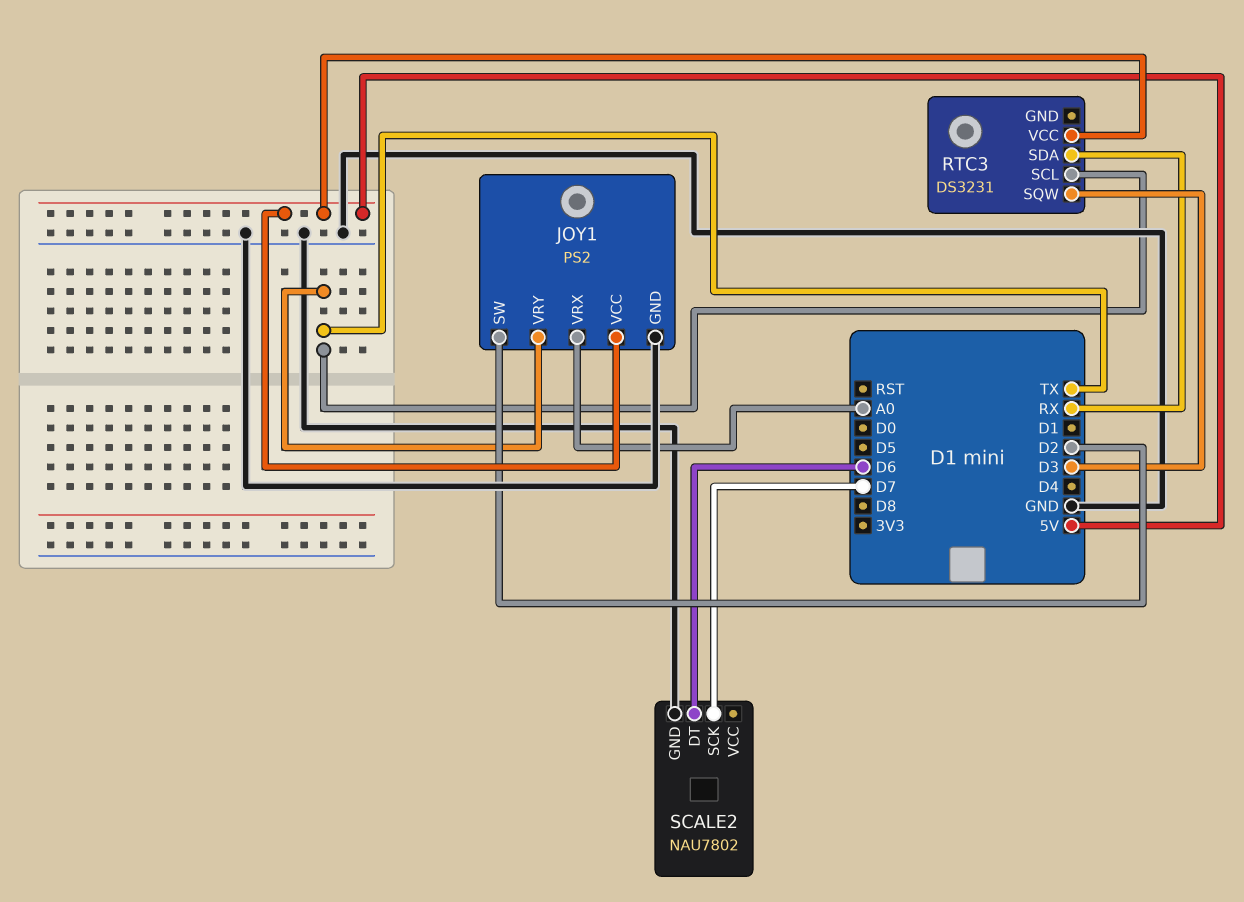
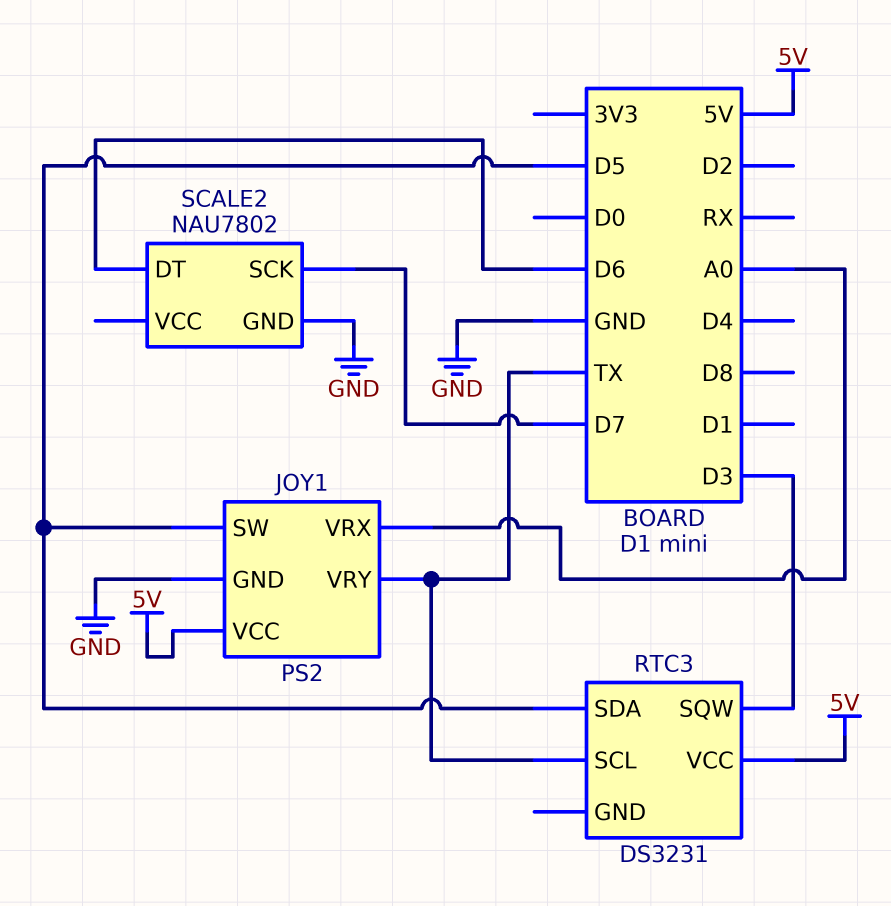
JOY1 pin SW: D2 -> D5
RTC3 pin SDA: RX -> D5

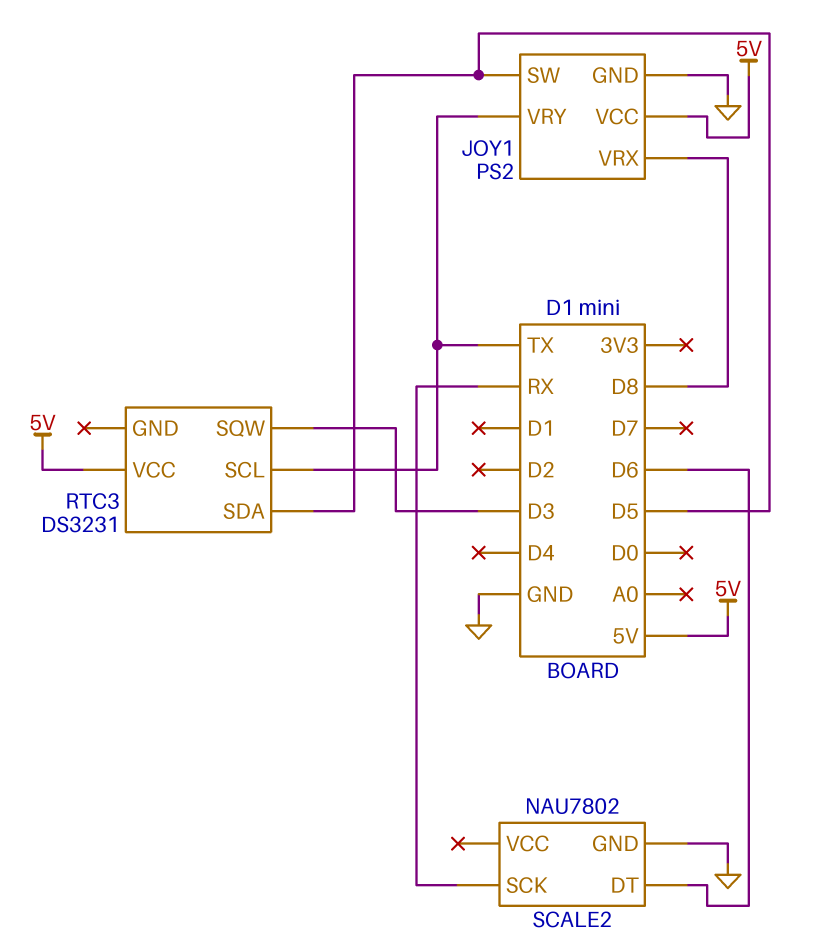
JOY1 pin VRX: A0 -> D8
SCALE2 pin SCK: D7 -> RX

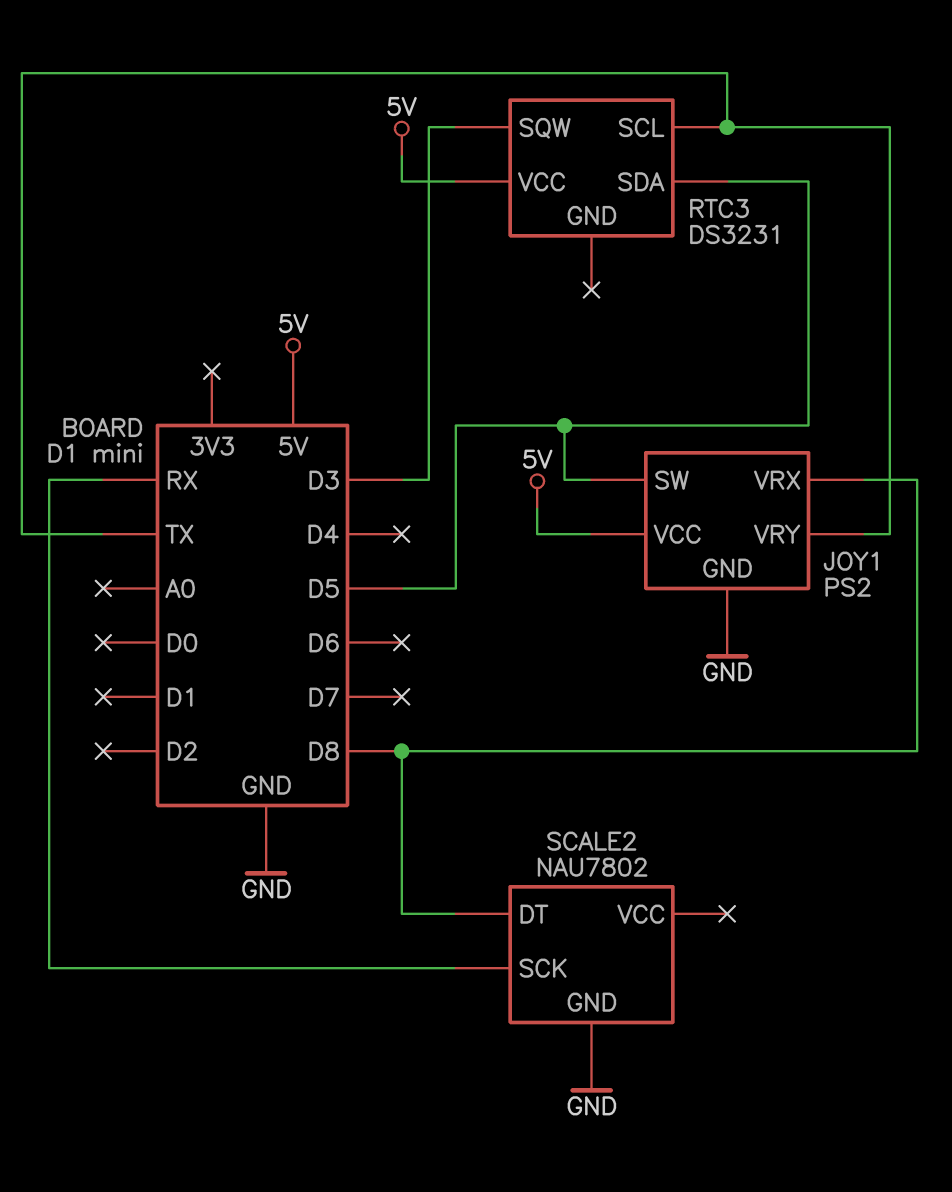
SCALE2 pin DT: D6 -> D8

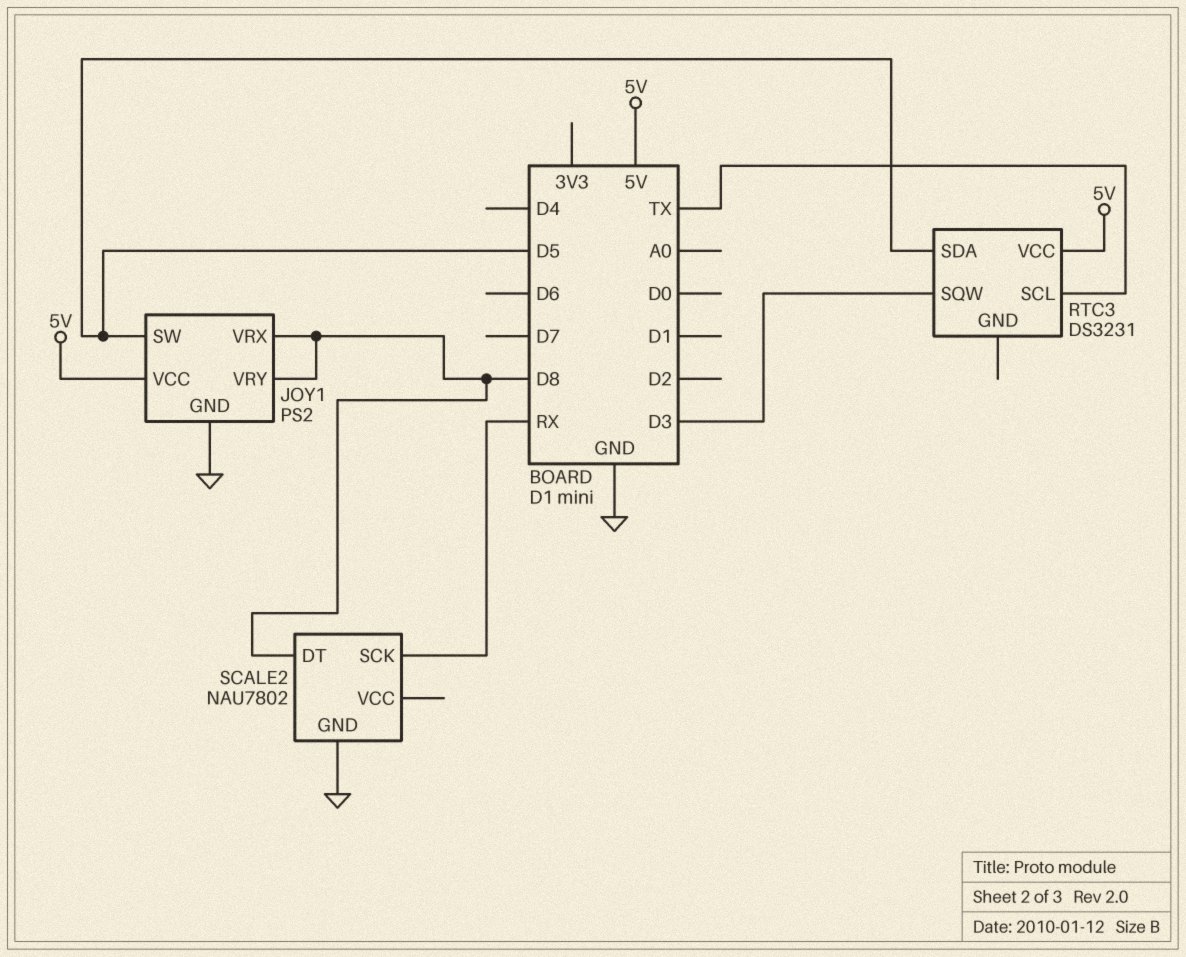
JOY1 pin VRY: TX -> D8

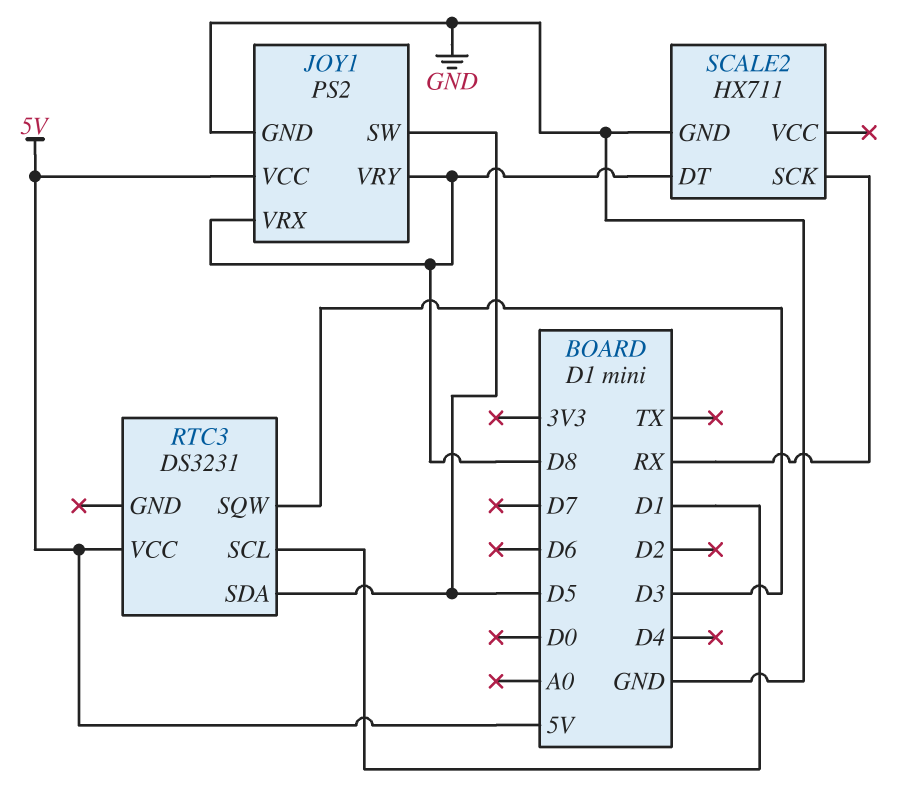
RTC3 pin SCL: TX -> D1
SCALE2: NAU7802 -> HX711

